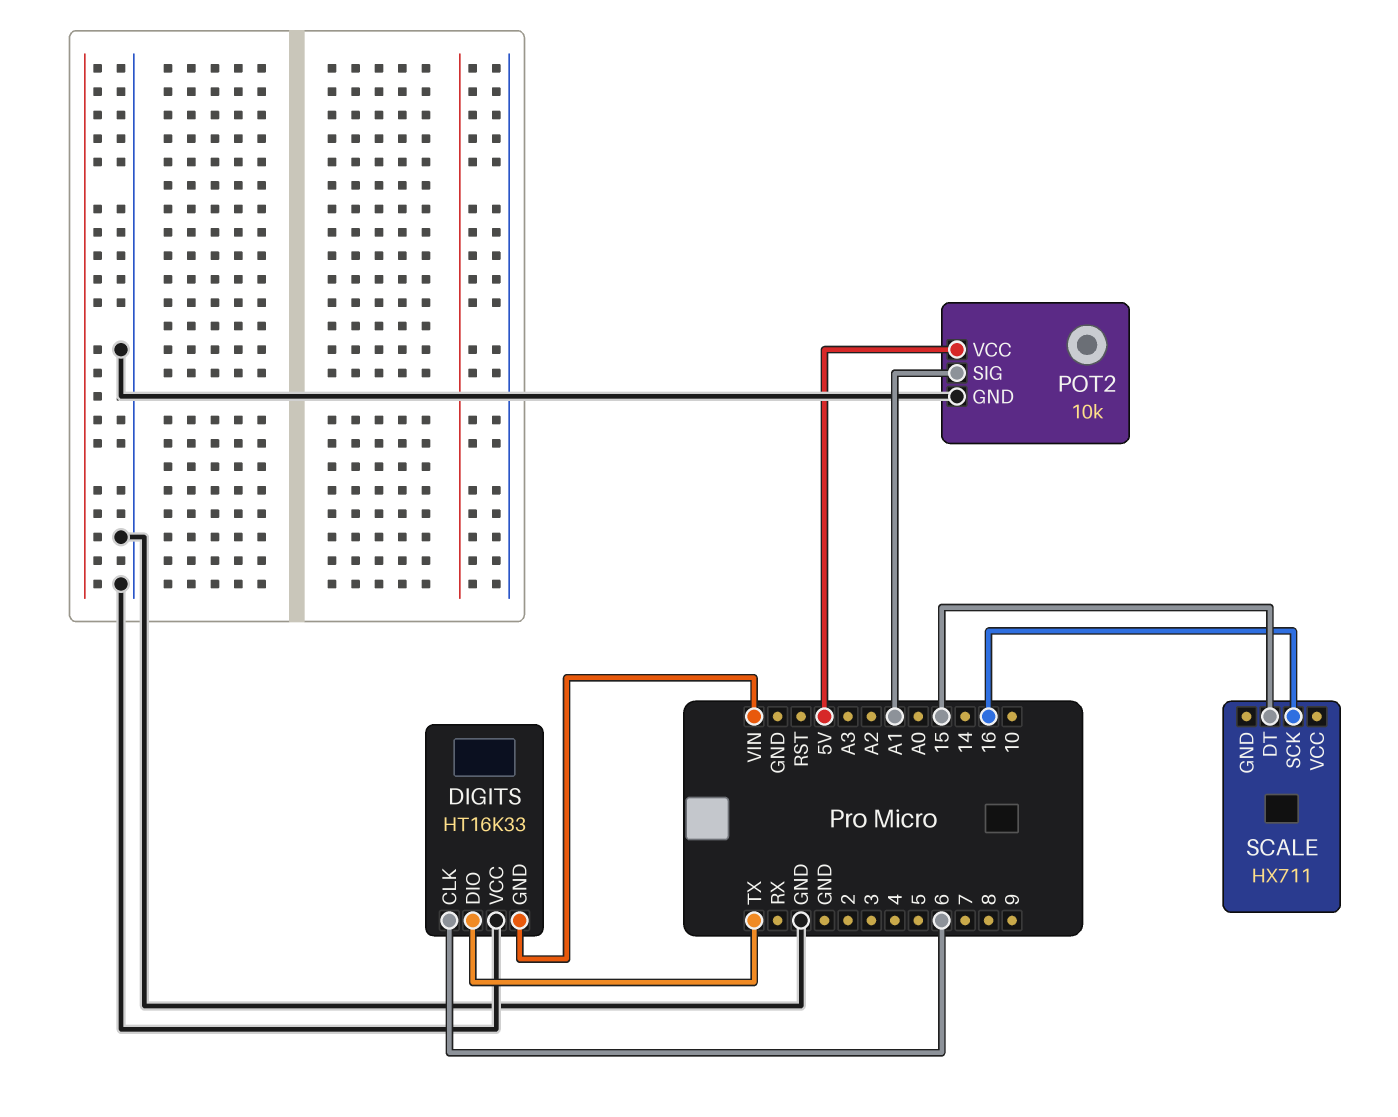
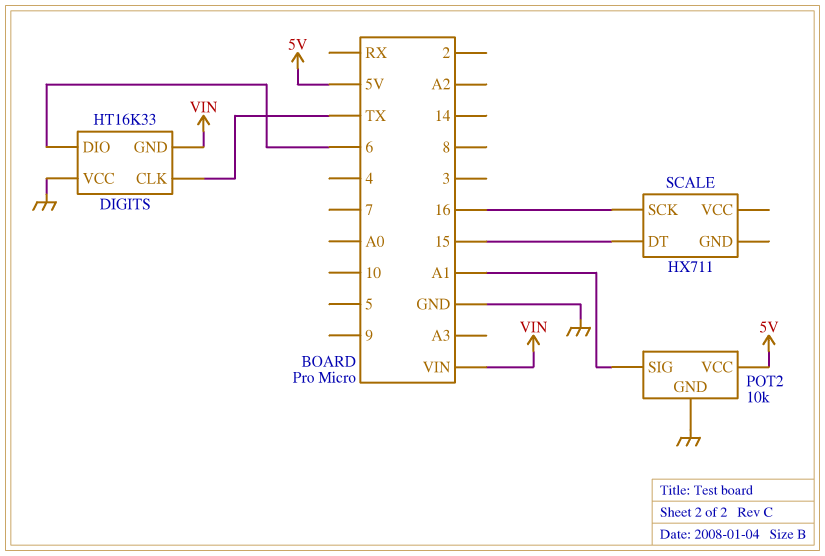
DIGITS pin CLK: 6 -> TX
DIGITS pin DIO: TX -> 6

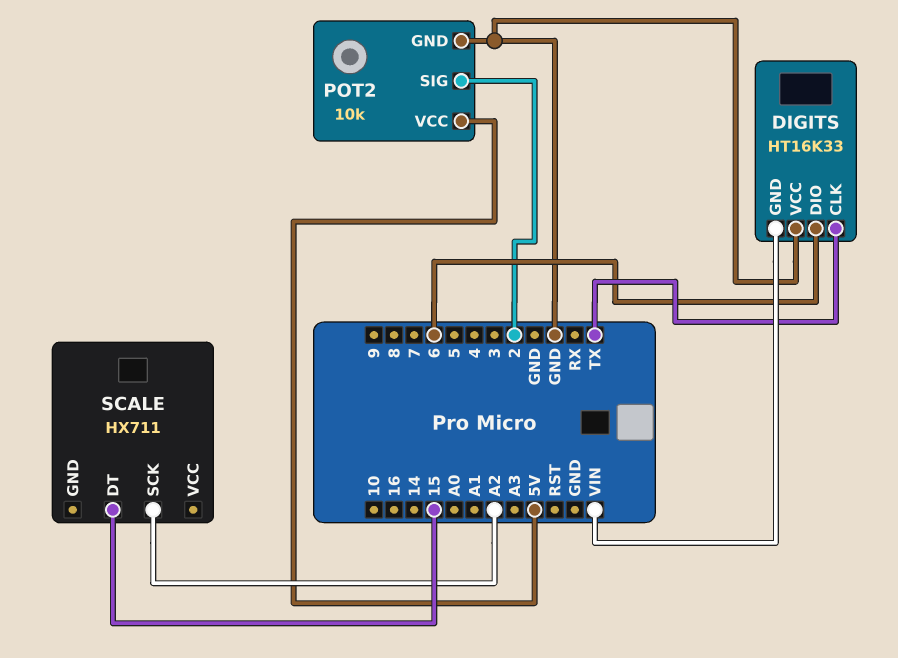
POT2 pin SIG: A1 -> 2
SCALE pin SCK: 16 -> A2

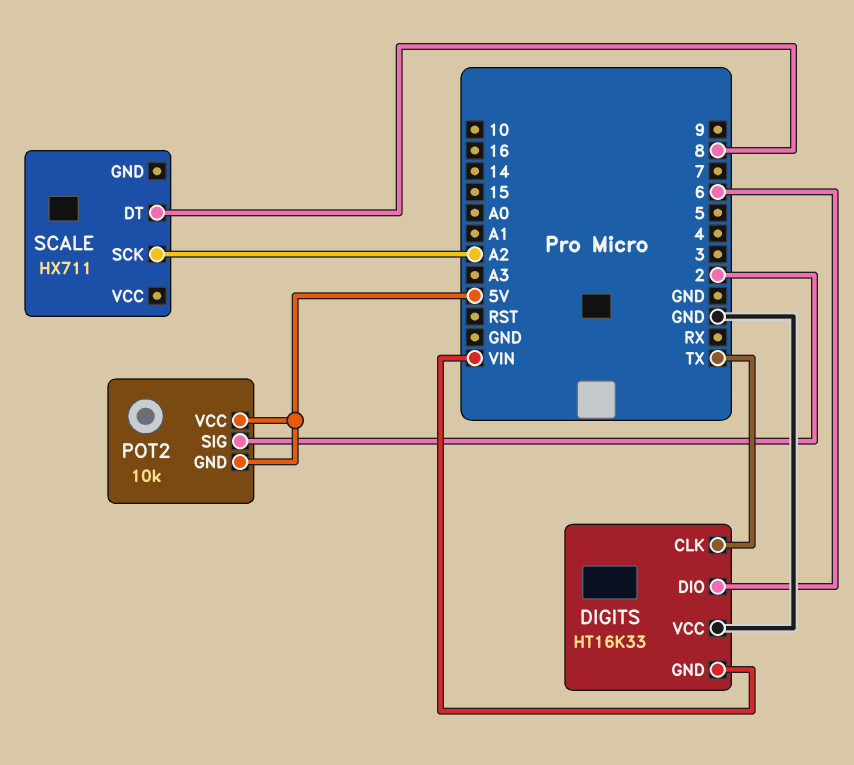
POT2 pin GND: GND -> 5V
SCALE pin DT: 15 -> 8

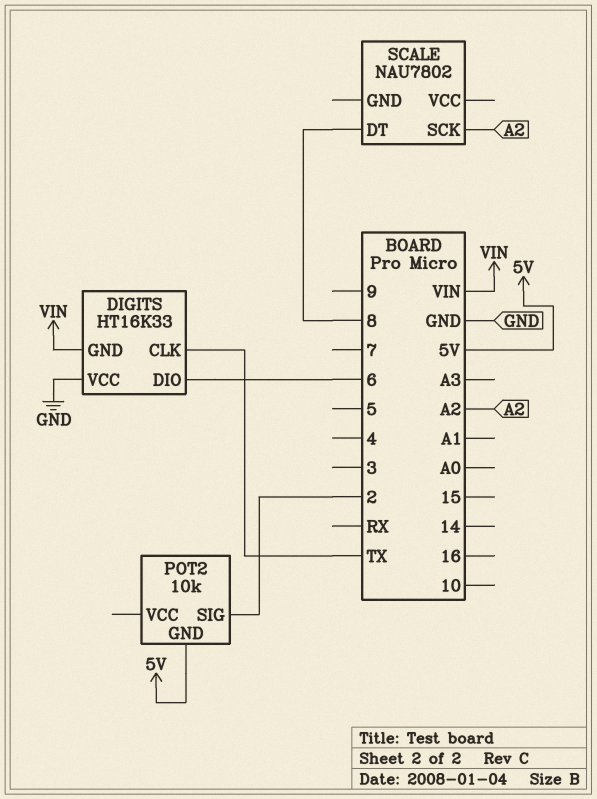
POT2 pin VCC: 5V -> none
SCALE: HX711 -> NAU7802

